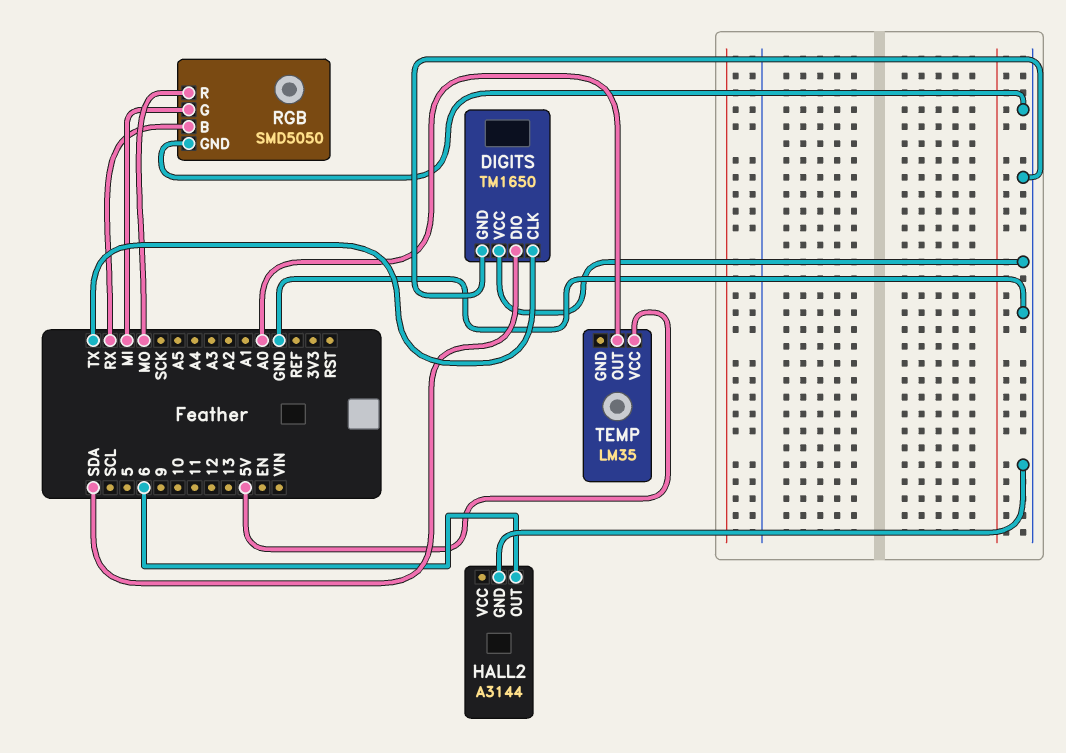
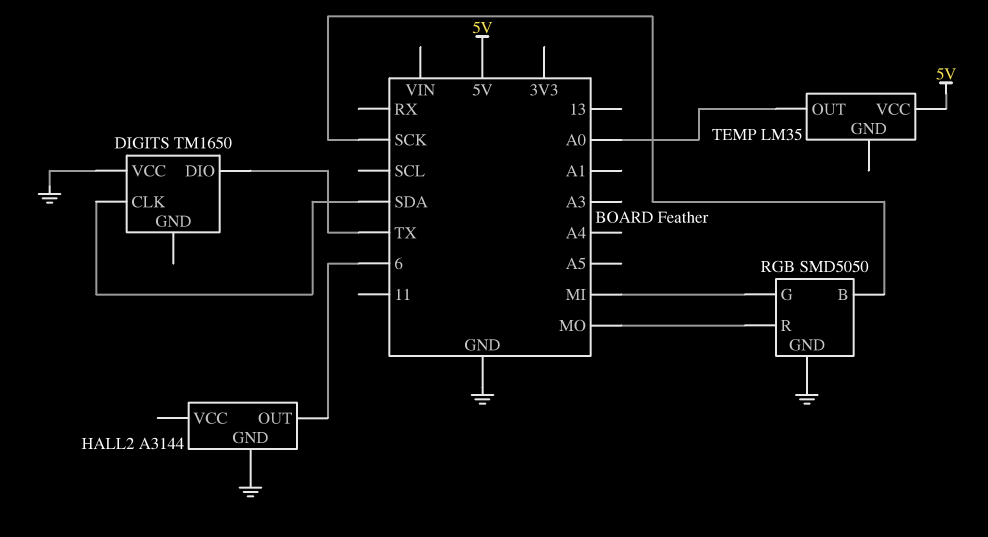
DIGITS pin CLK: TX -> SDA
DIGITS pin DIO: SDA -> TX
DIGITS pin GND: GND -> none
RGB pin B: RX -> SCK

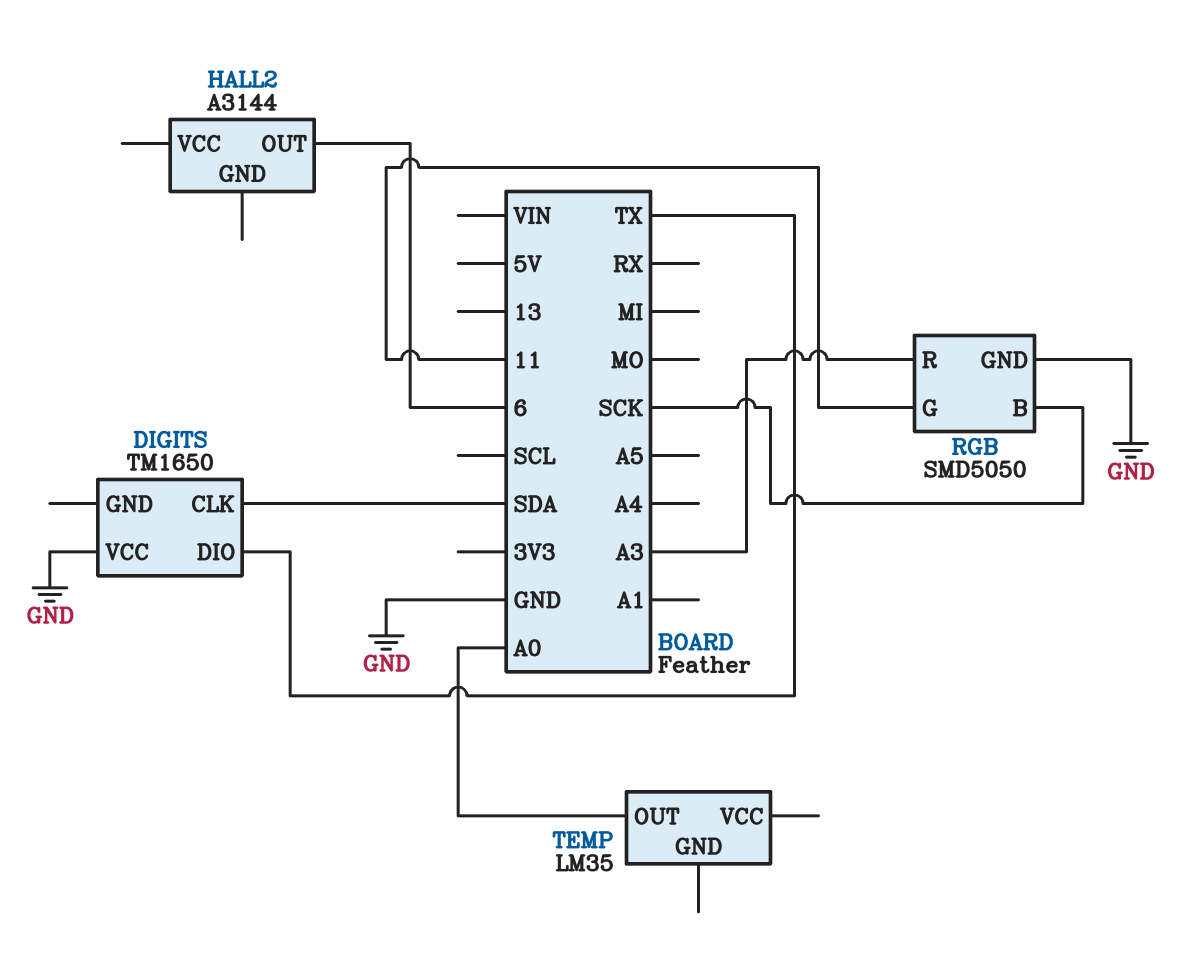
HALL2 pin GND: GND -> none
RGB pin G: MI -> 11
RGB pin R: MO -> A3
TEMP pin VCC: 5V -> none

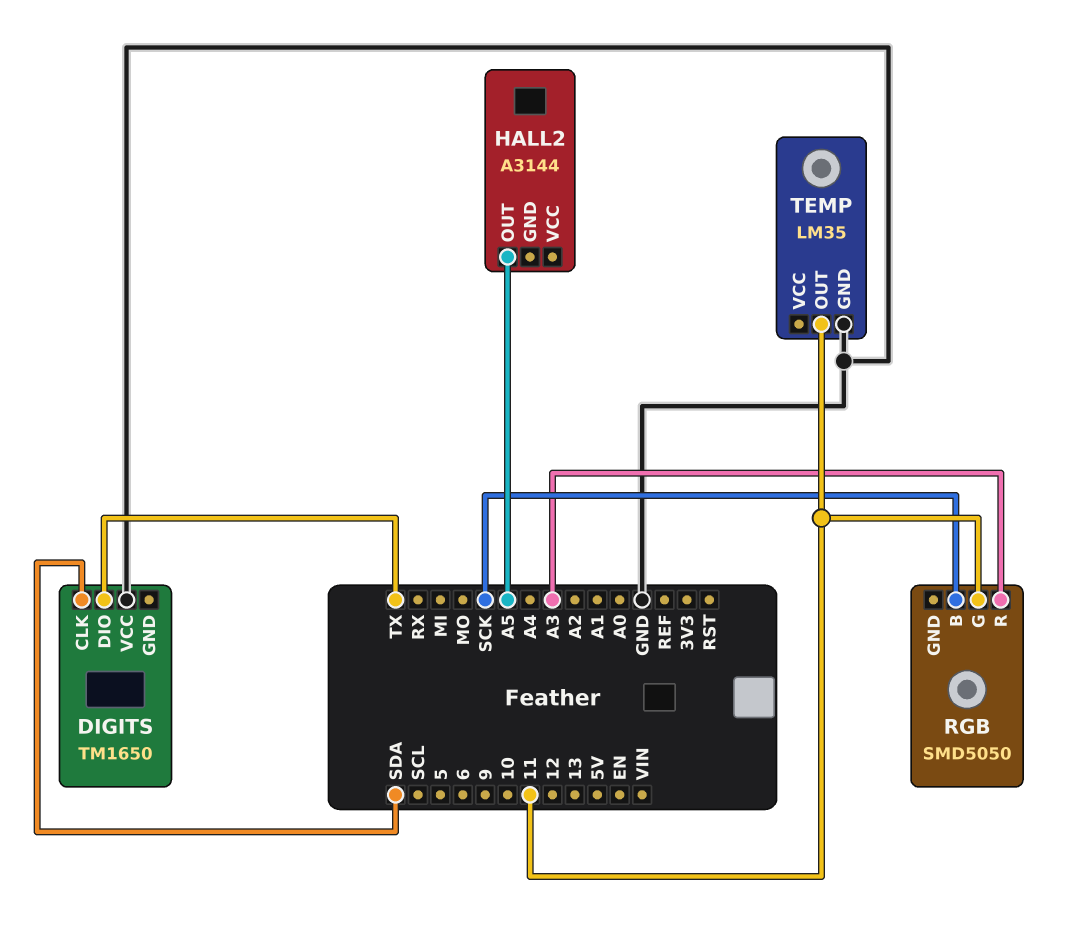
HALL2 pin OUT: 6 -> A5
RGB pin GND: GND -> none
TEMP pin GND: none -> GND
TEMP pin OUT: A0 -> 11

